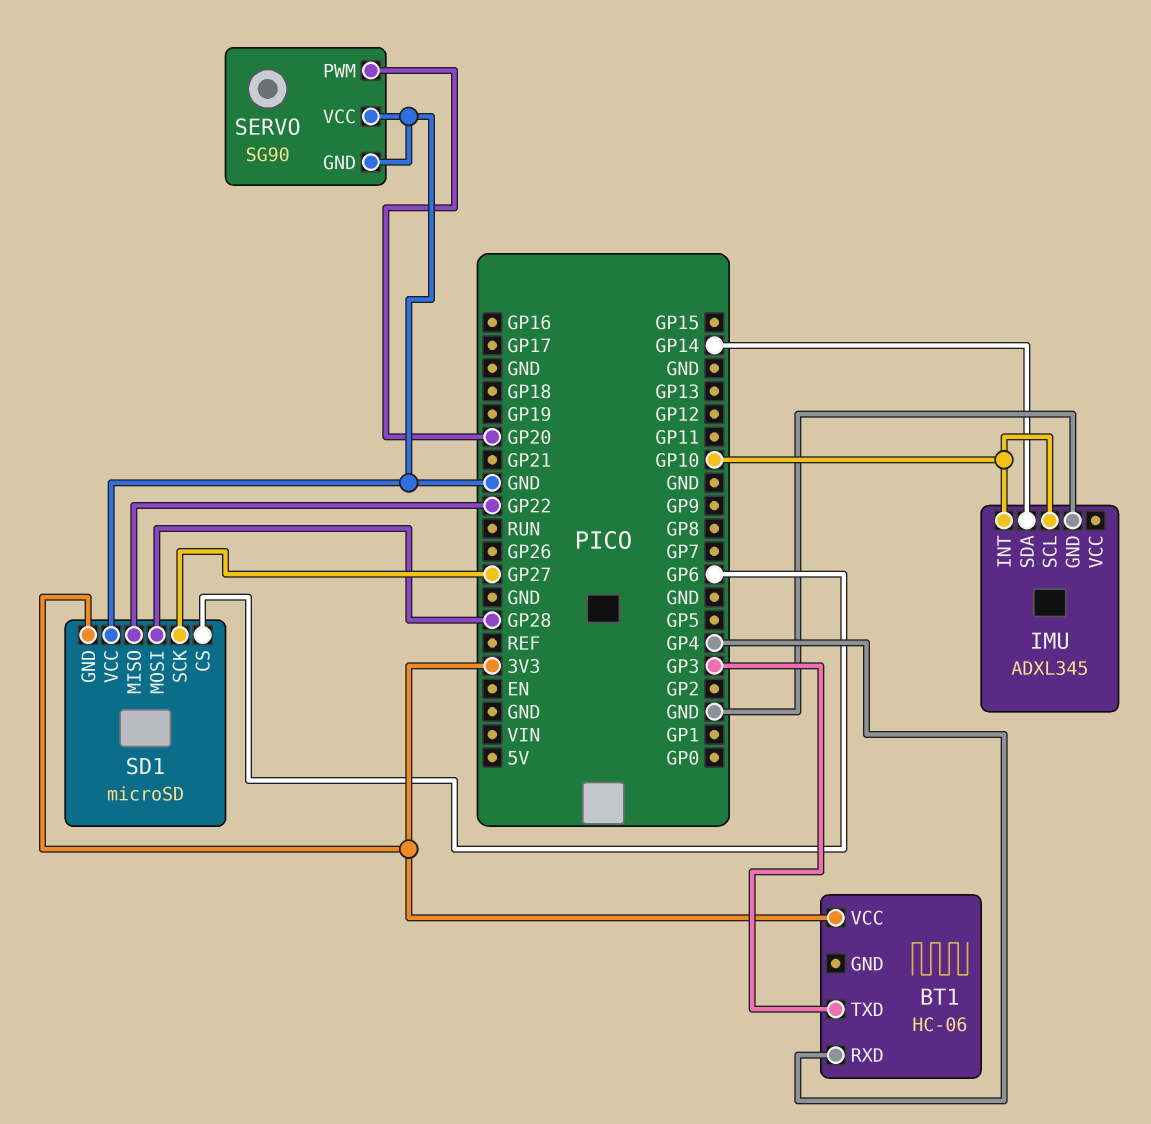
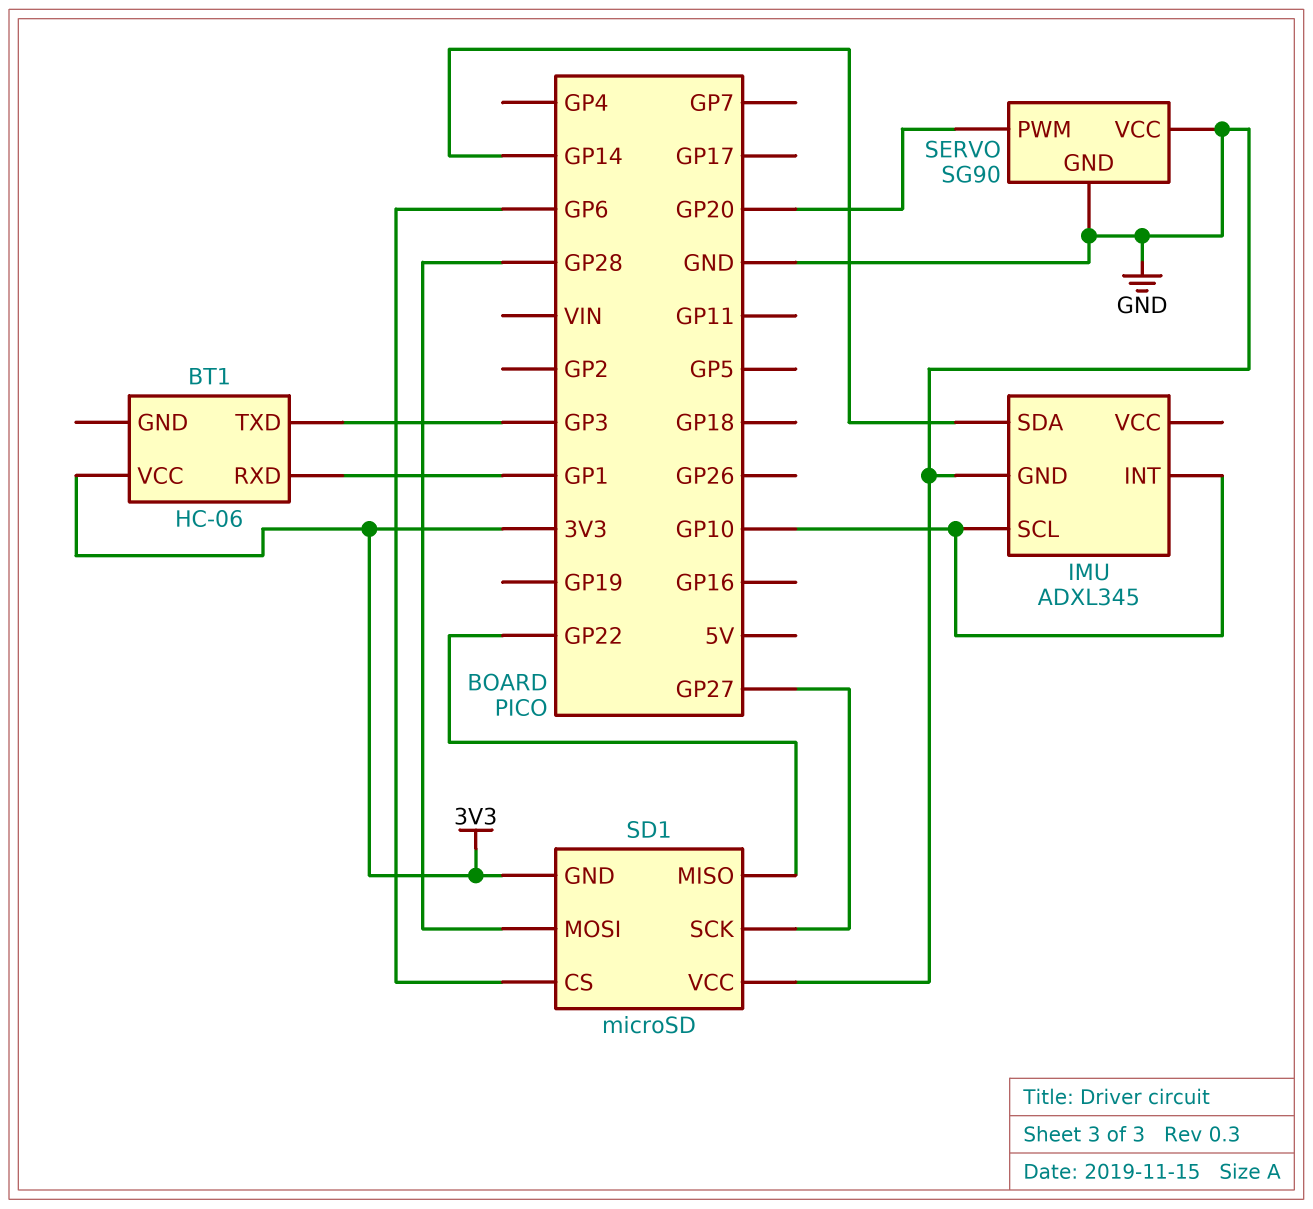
BT1 pin RXD: GP4 -> GP1

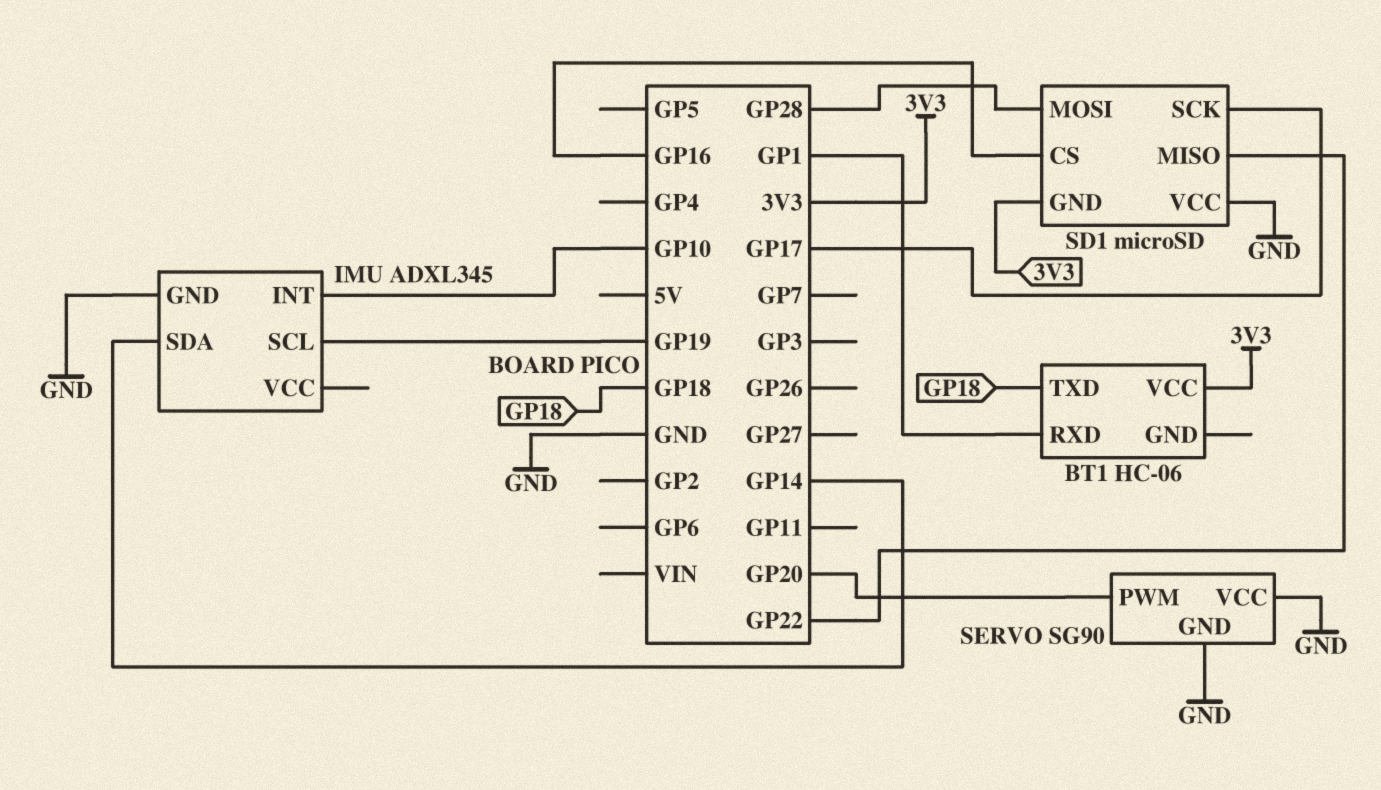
BT1 pin TXD: GP3 -> GP18
IMU pin SCL: GP10 -> GP19
SD1 pin CS: GP6 -> GP16
SD1 pin SCK: GP27 -> GP17

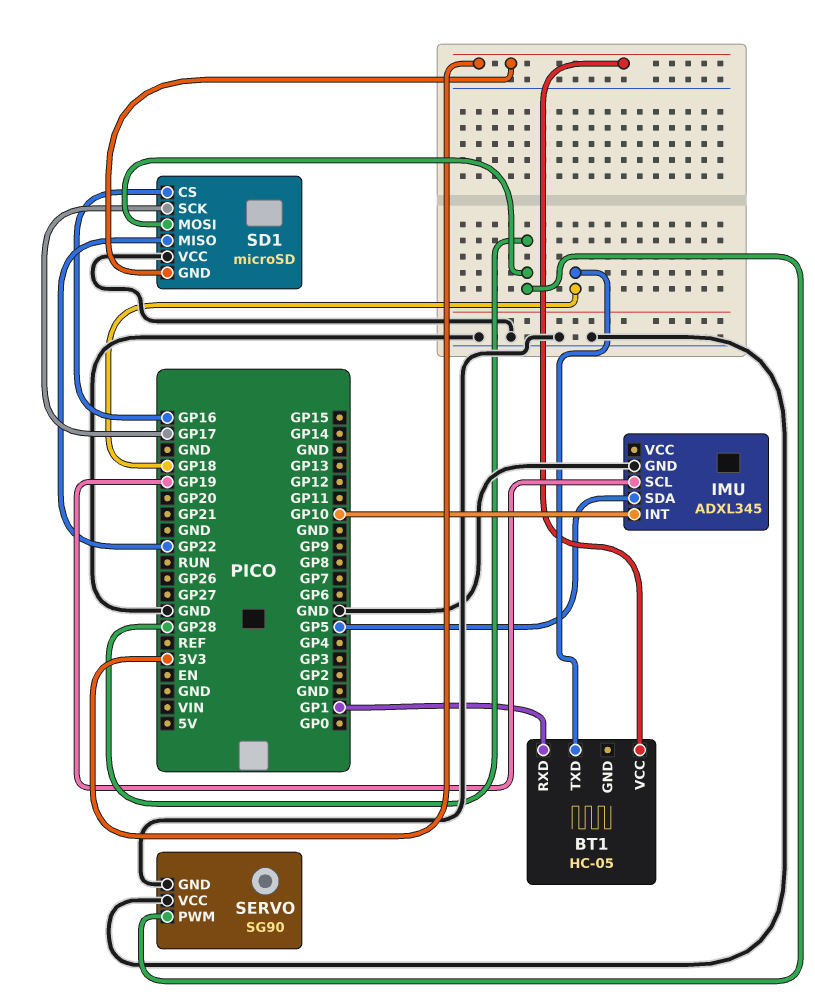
BT1: HC-06 -> HC-05
IMU pin SDA: GP14 -> GP5
SERVO pin PWM: GP20 -> GP28

